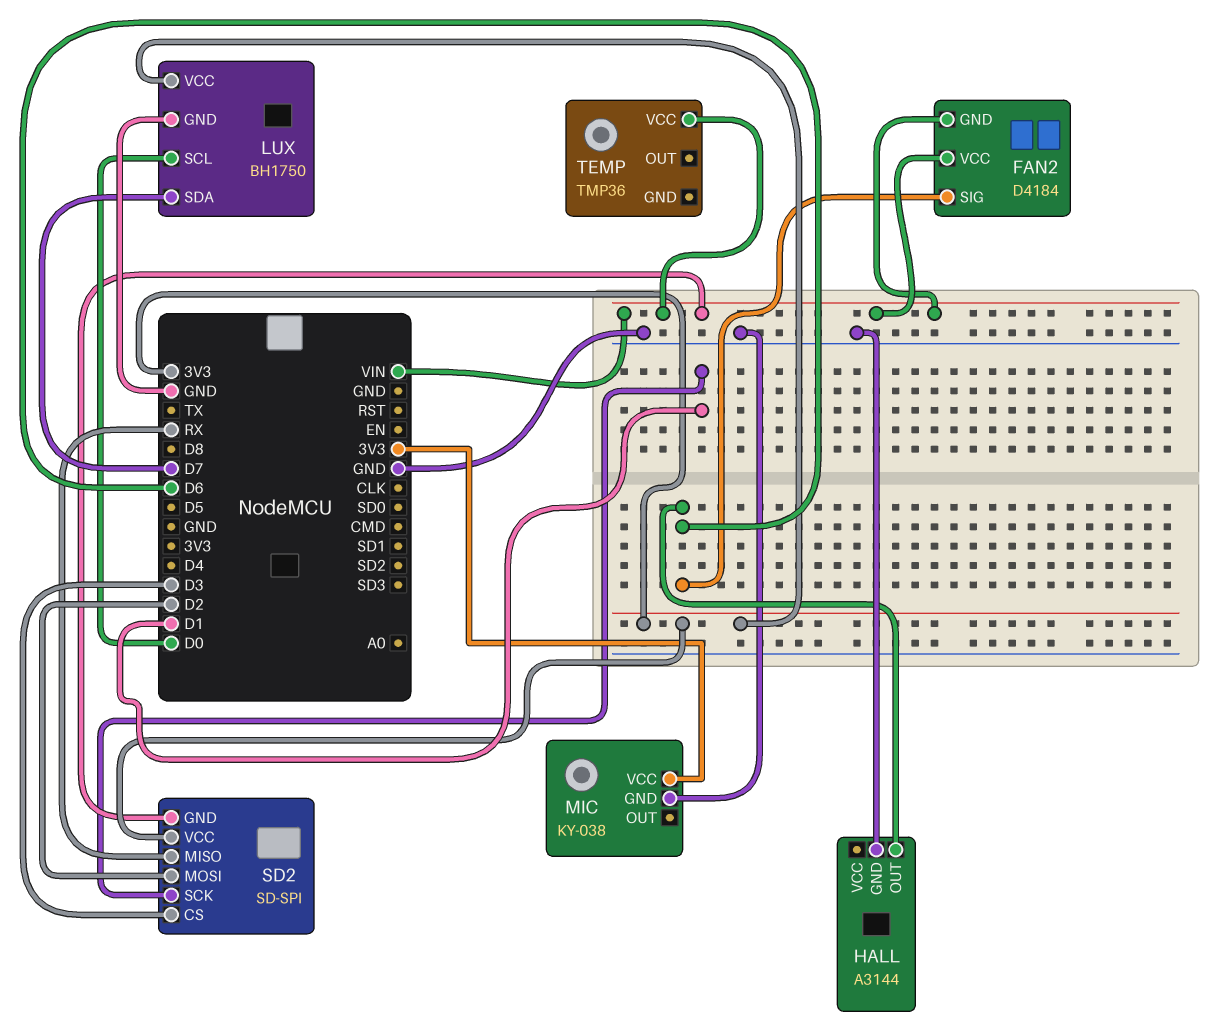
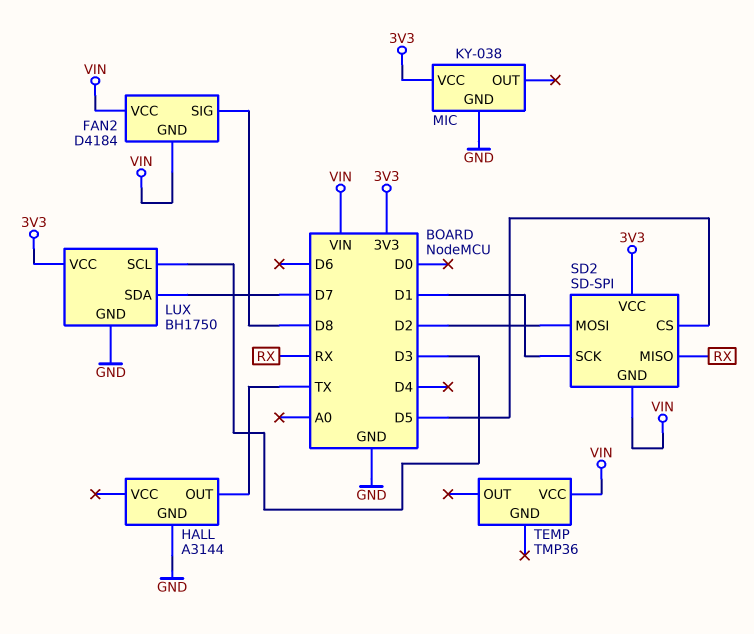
FAN2 pin SIG: D6 -> D8
HALL pin OUT: D6 -> TX
LUX pin SCL: D0 -> D3
SD2 pin CS: D3 -> D5

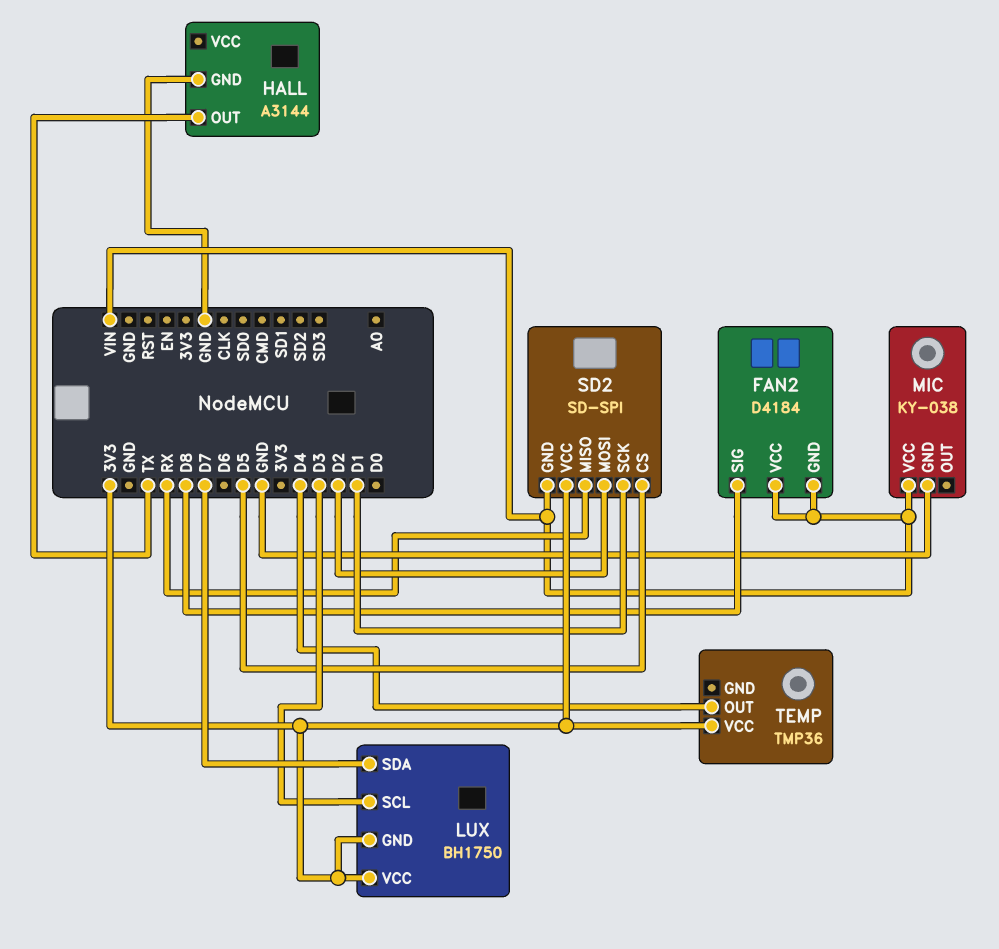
LUX pin GND: GND -> 3V3
MIC pin VCC: 3V3 -> VIN
TEMP pin OUT: none -> D4
TEMP pin VCC: VIN -> 3V3

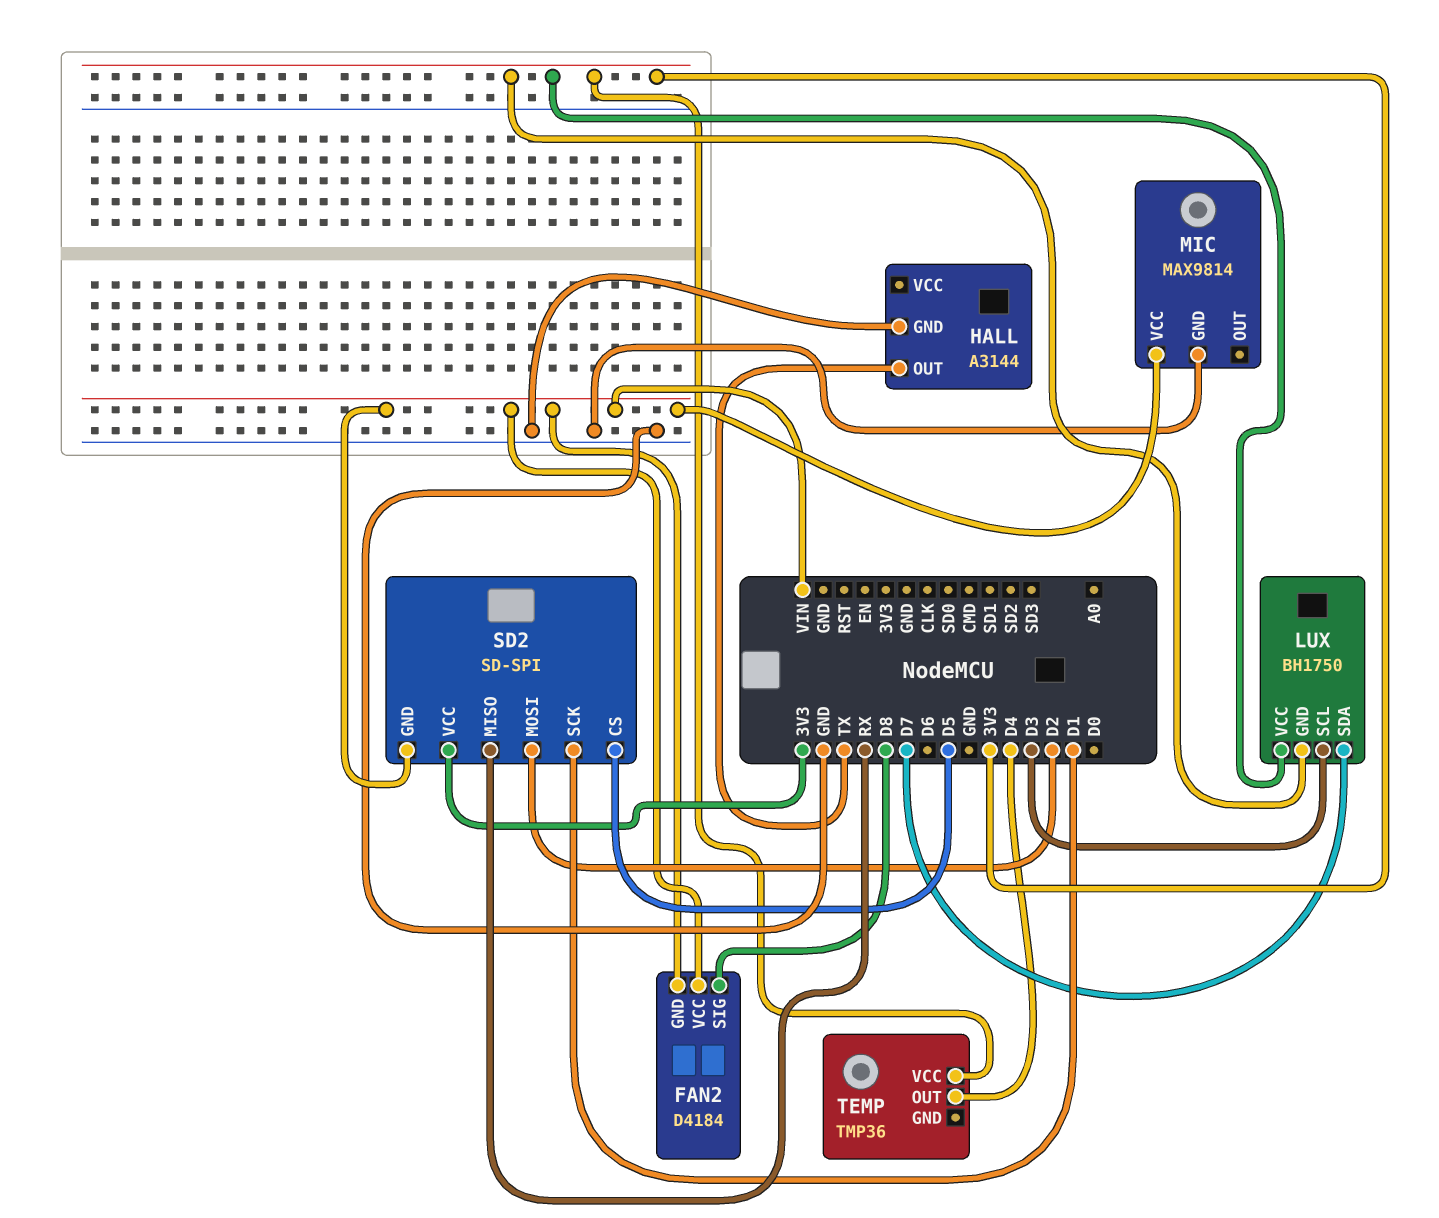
MIC: KY-038 -> MAX9814

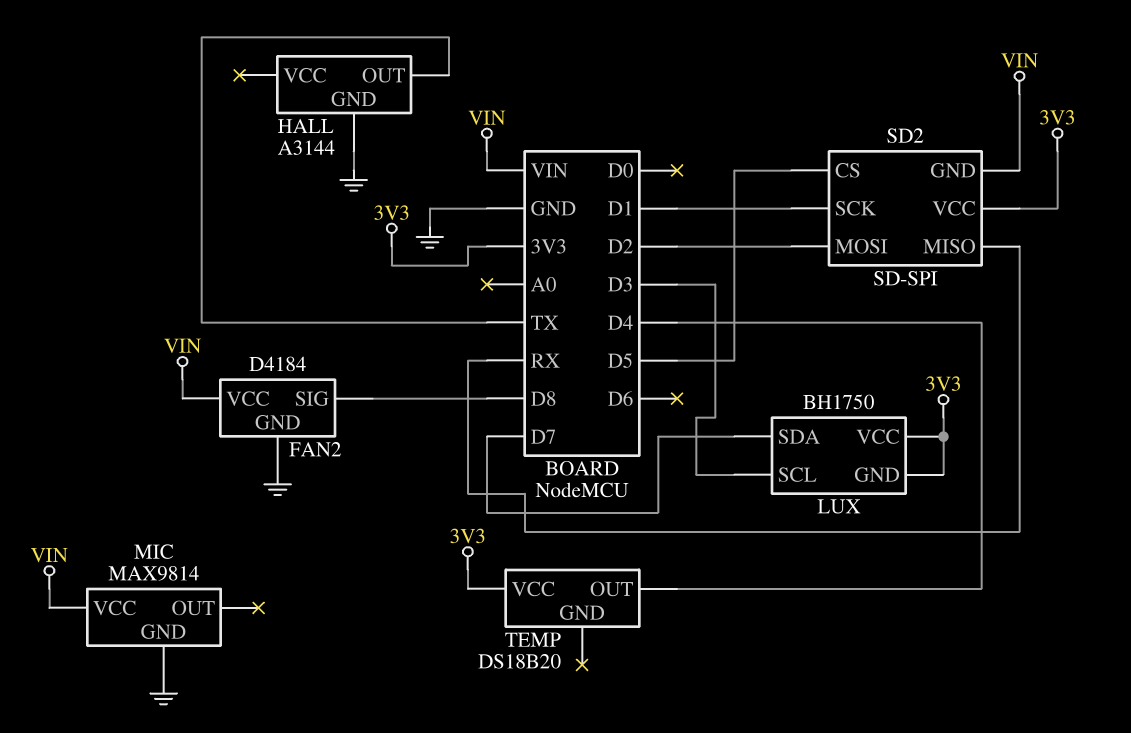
FAN2 pin GND: VIN -> GND
TEMP: TMP36 -> DS18B20

